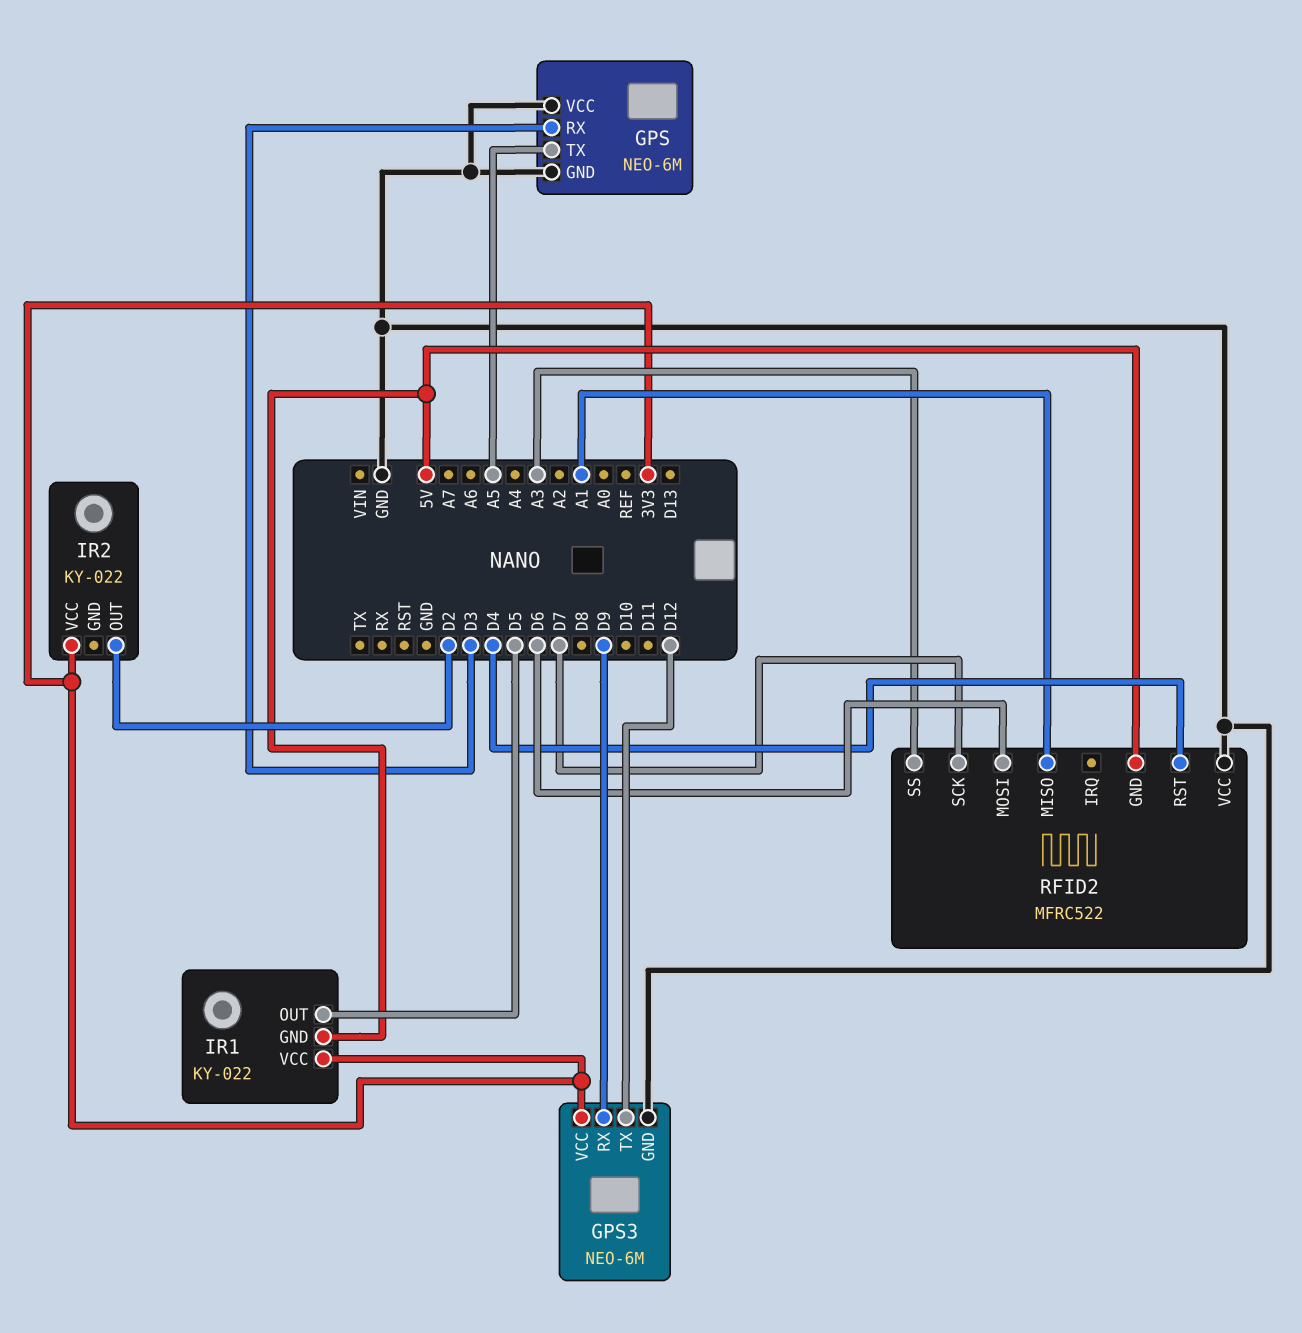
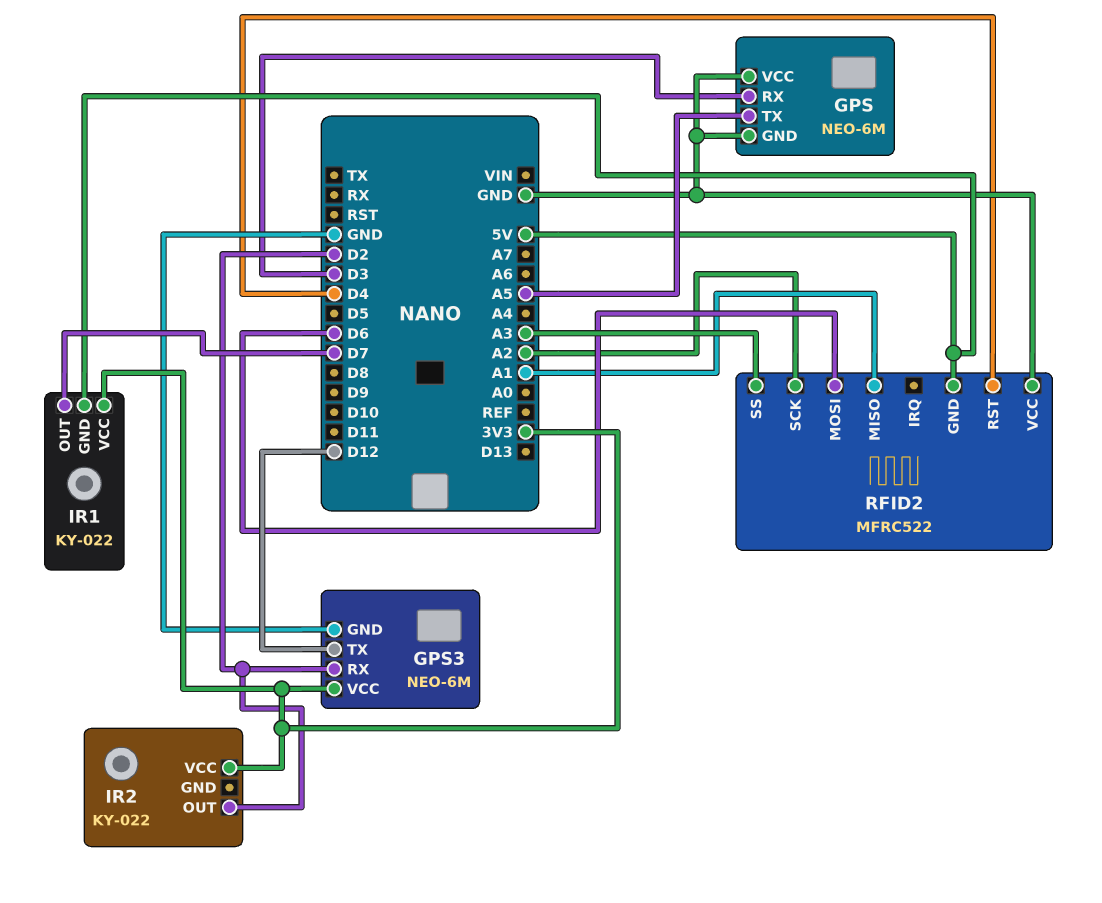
GPS3 pin RX: D9 -> D2
IR1 pin OUT: D5 -> D7
RFID2 pin SCK: D7 -> A2

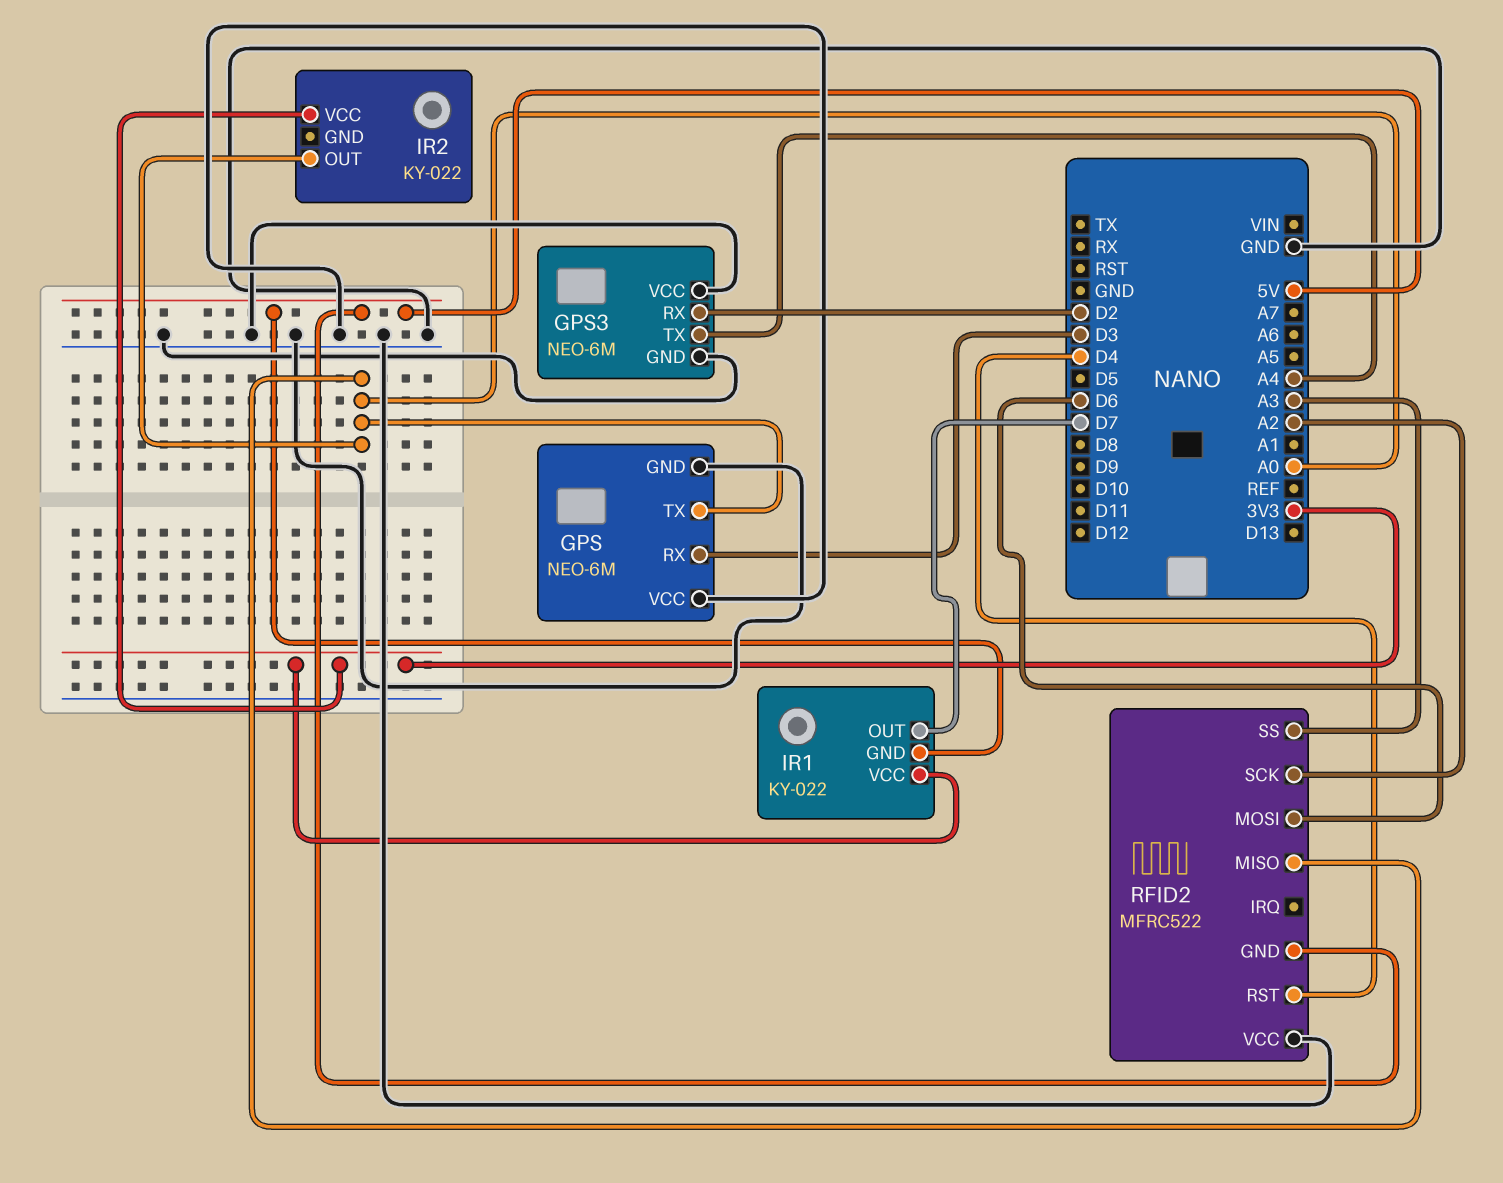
GPS pin TX: A5 -> A0
GPS3 pin TX: D12 -> A4
GPS3 pin VCC: 3V3 -> GND
IR2 pin OUT: D2 -> A0
RFID2 pin MISO: A1 -> A0

